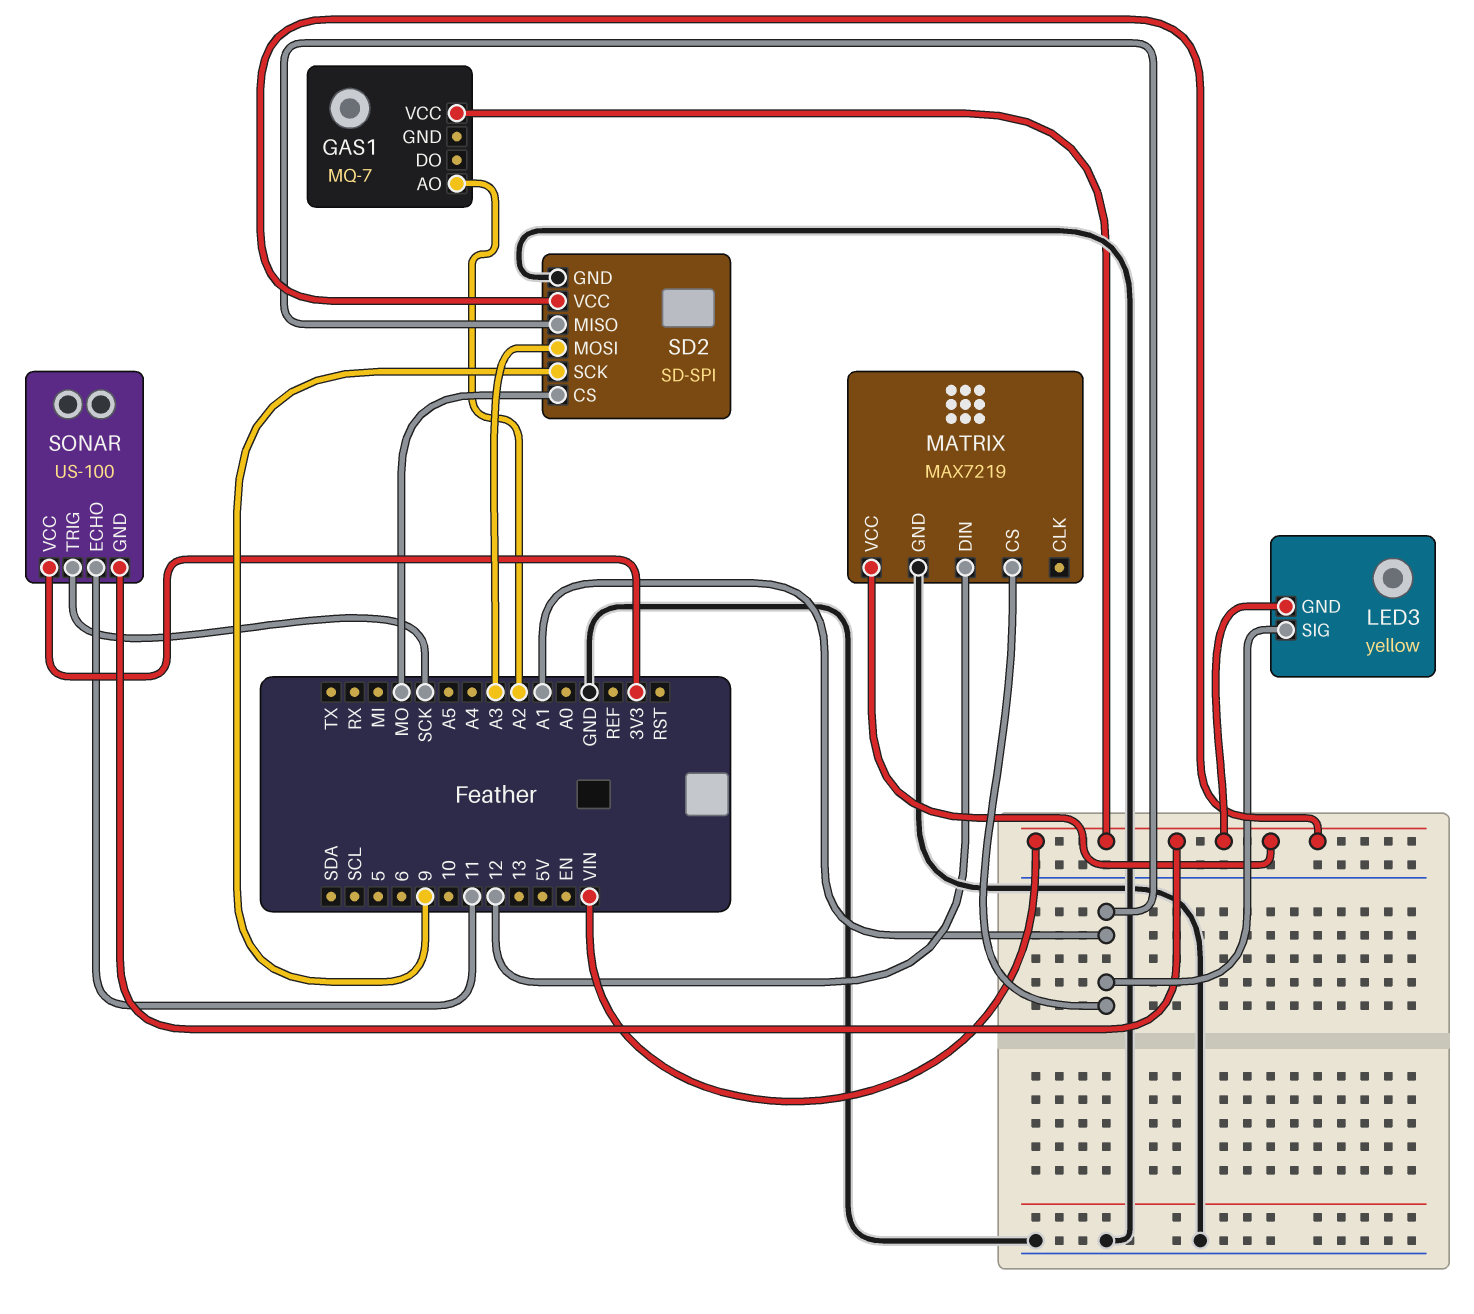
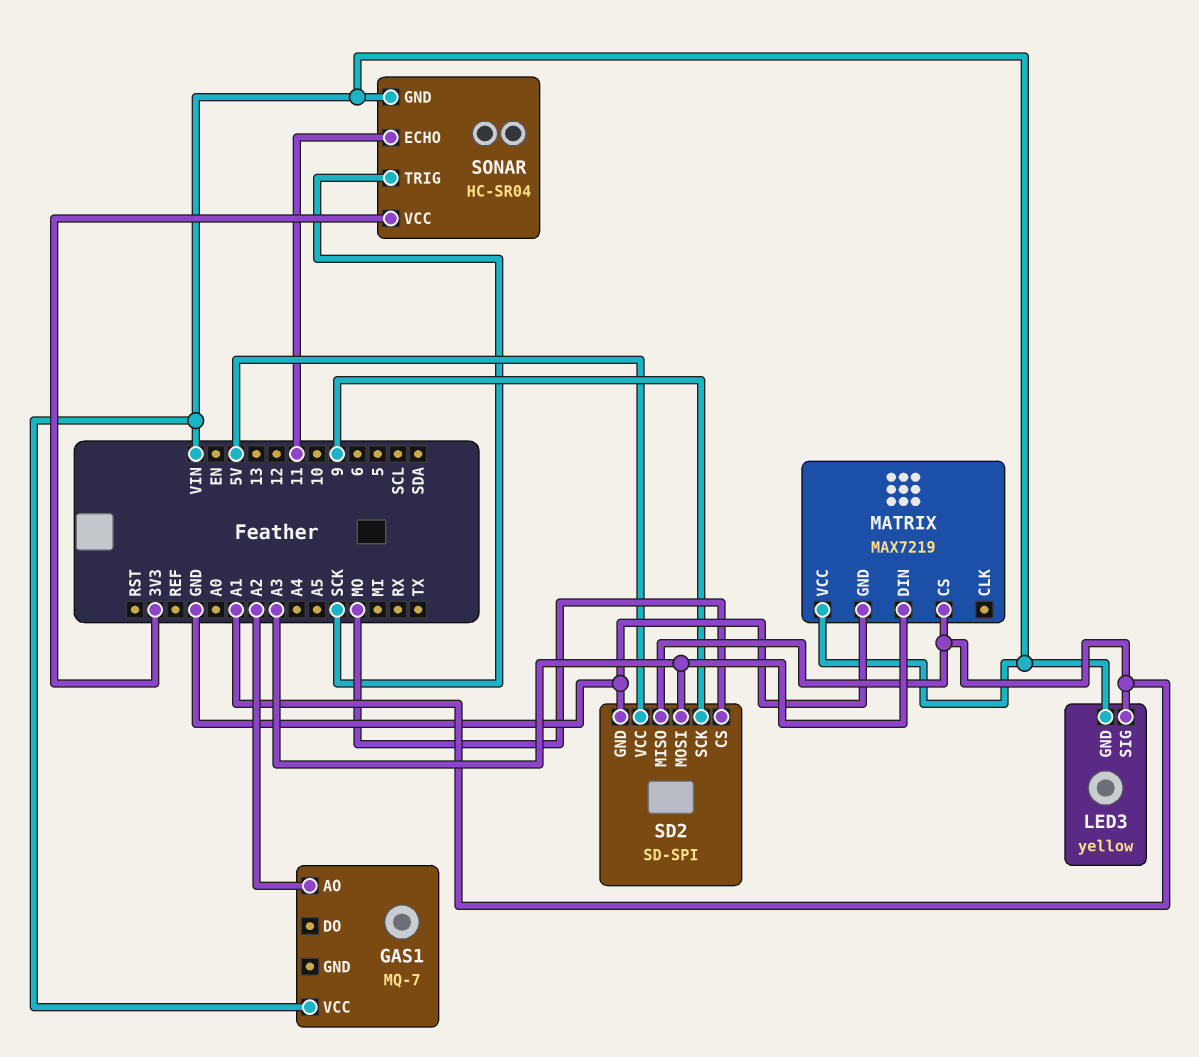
MATRIX pin DIN: 12 -> A3
SD2 pin VCC: VIN -> 5V
SONAR: US-100 -> HC-SR04

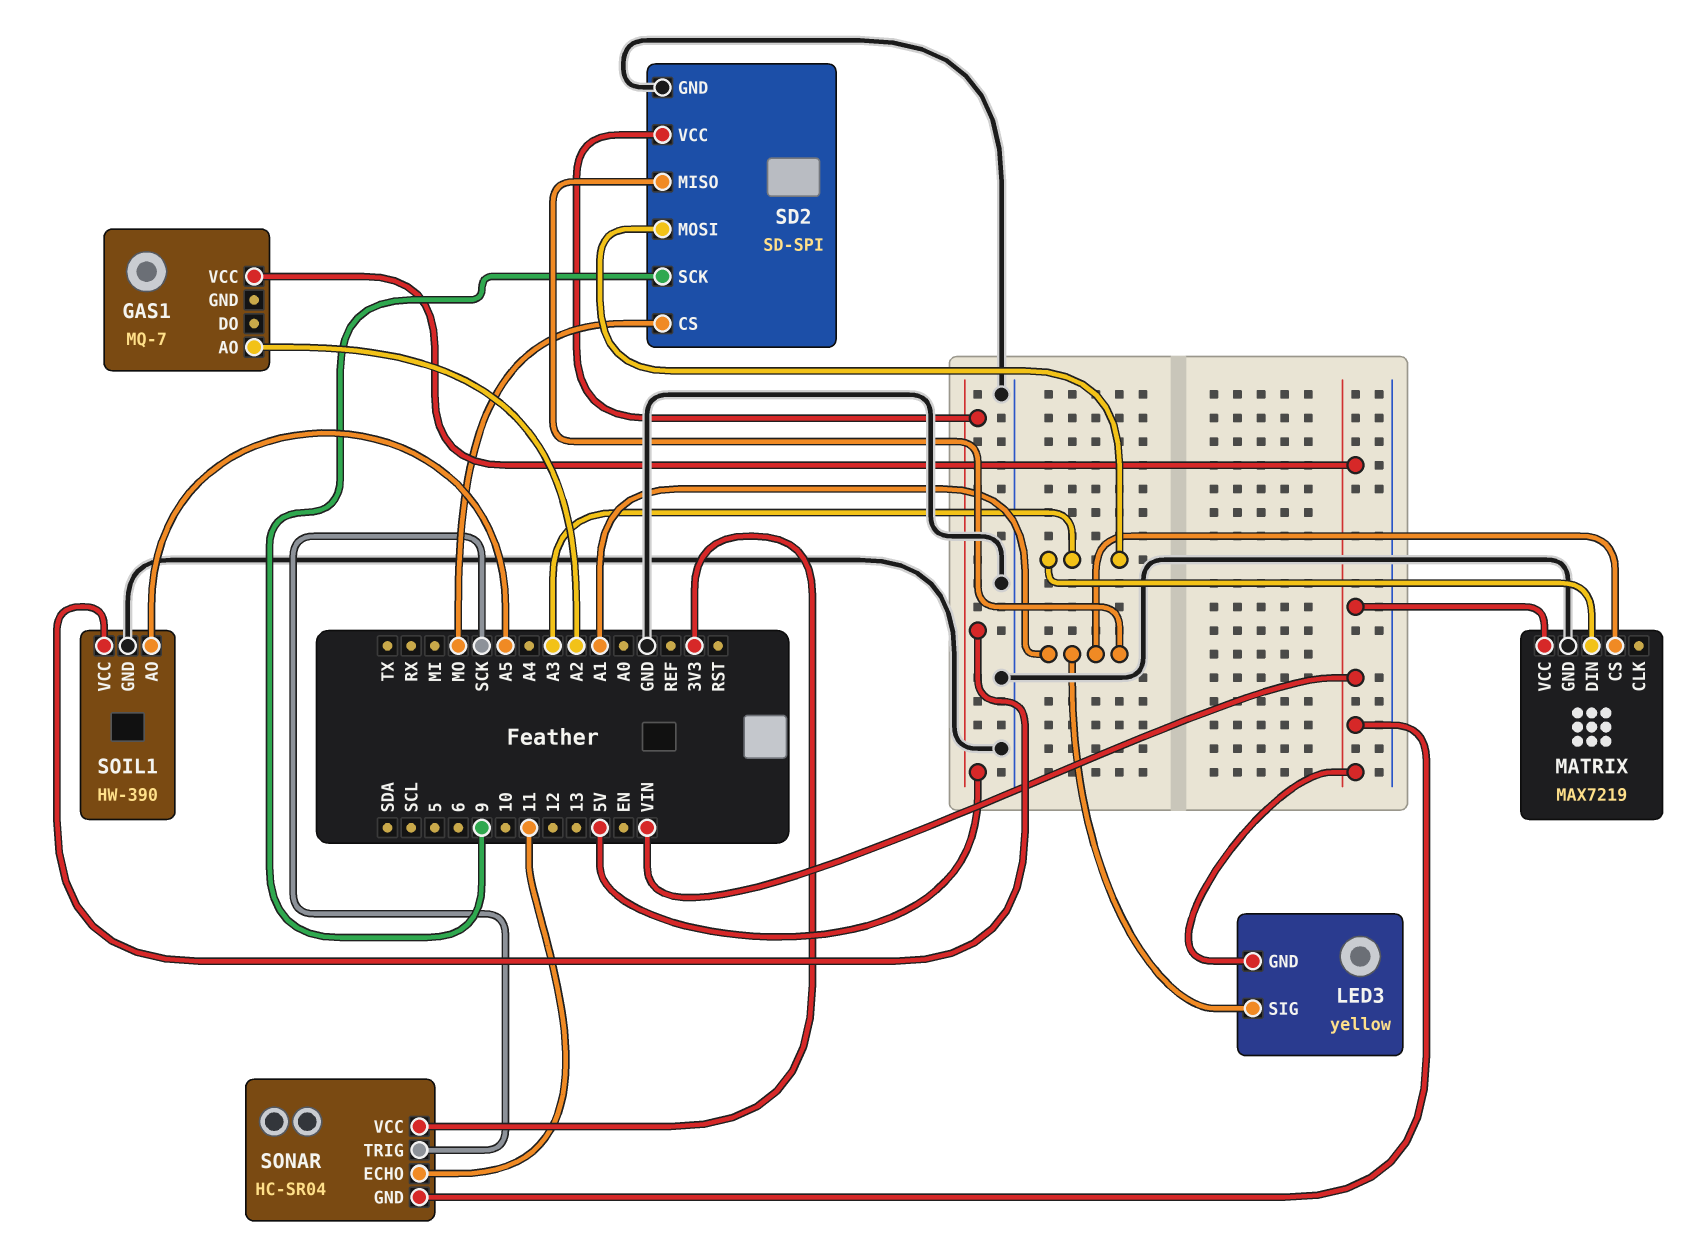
SOIL1: none -> HW-390
SOIL1 pin AO: none -> A5
SOIL1 pin GND: none -> GND
SOIL1 pin VCC: none -> 5V

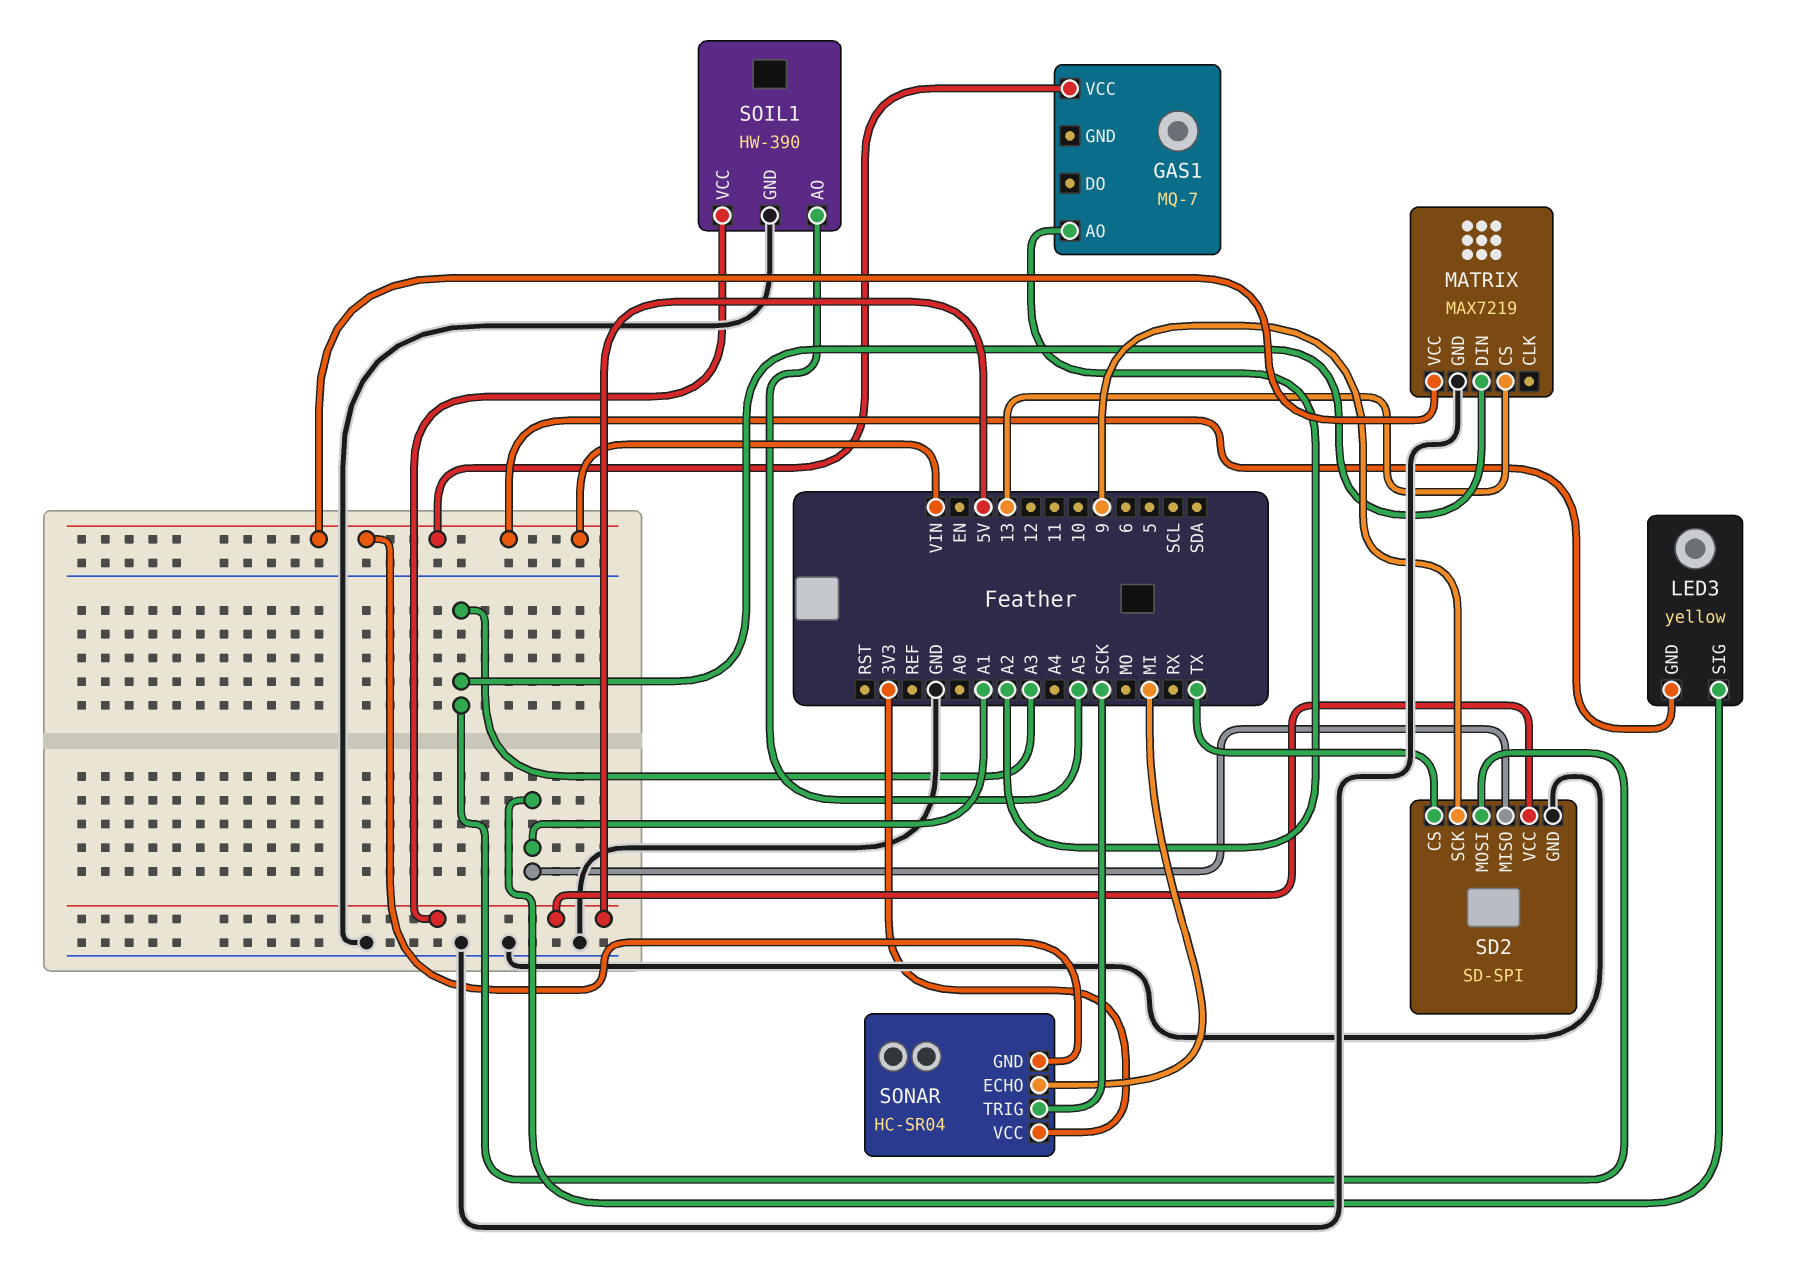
MATRIX pin CS: A1 -> 13
SD2 pin CS: MO -> TX
SONAR pin ECHO: 11 -> MI

